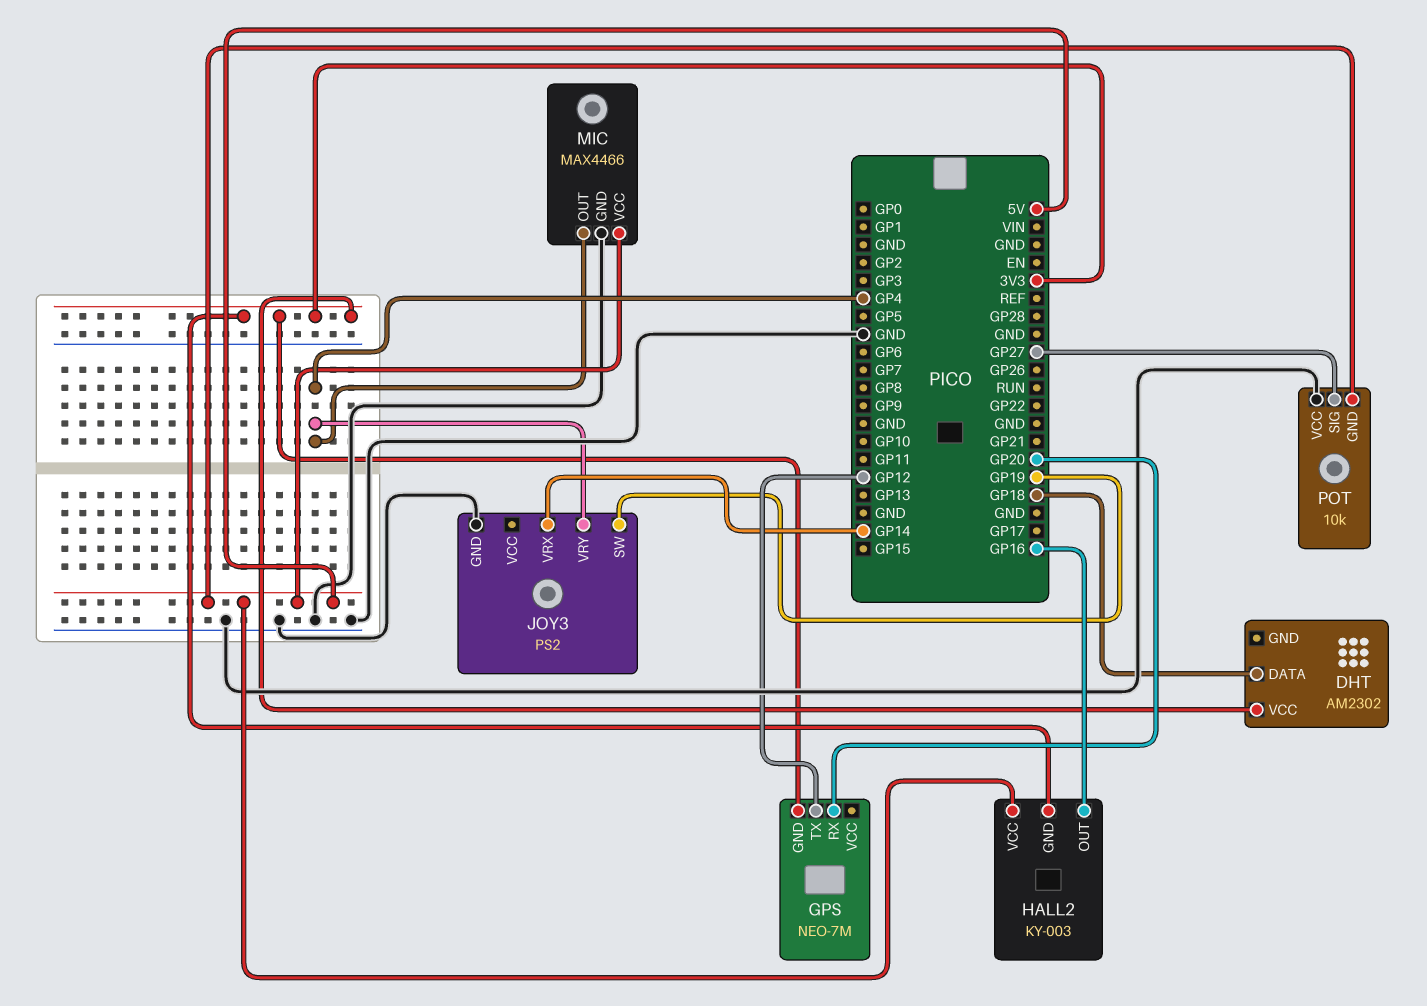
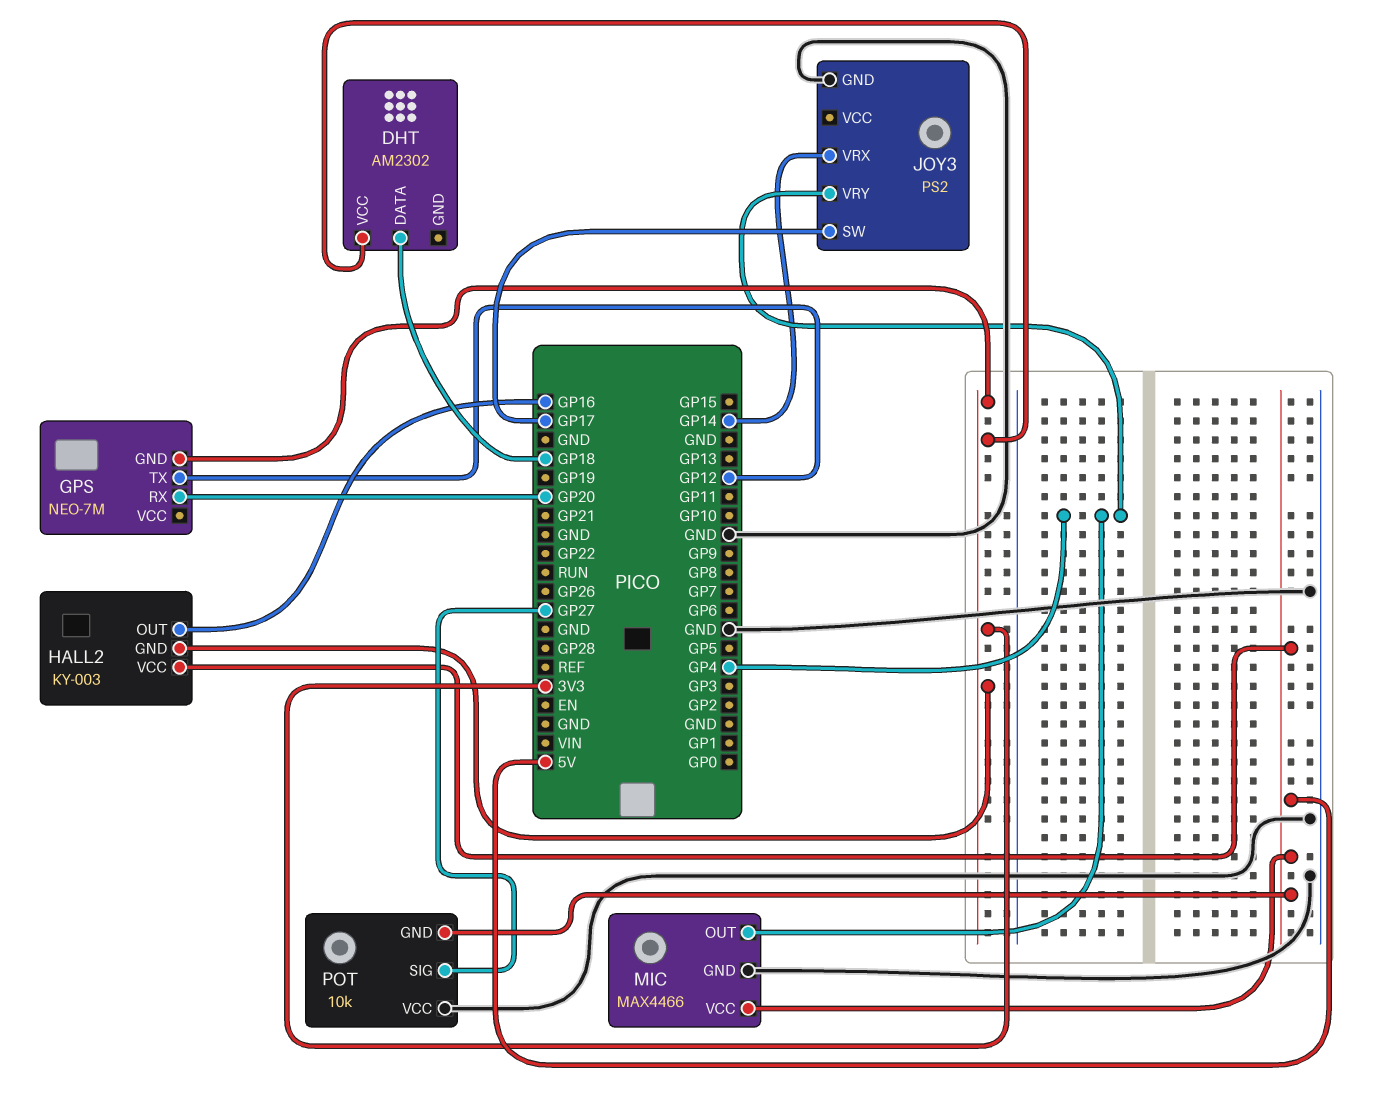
JOY3 pin SW: GP19 -> GP17

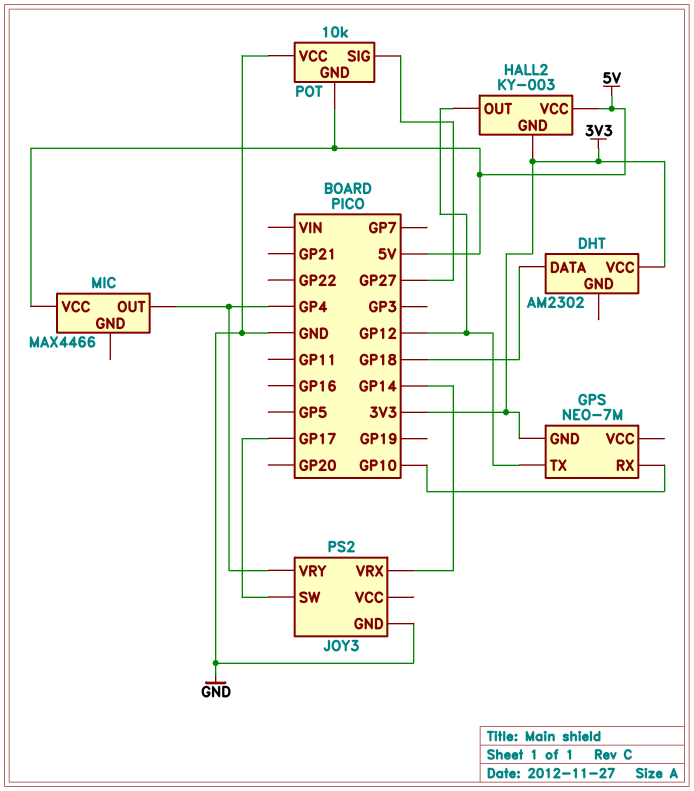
GPS pin RX: GP20 -> GP10
HALL2 pin OUT: GP16 -> GP12
MIC pin GND: GND -> none

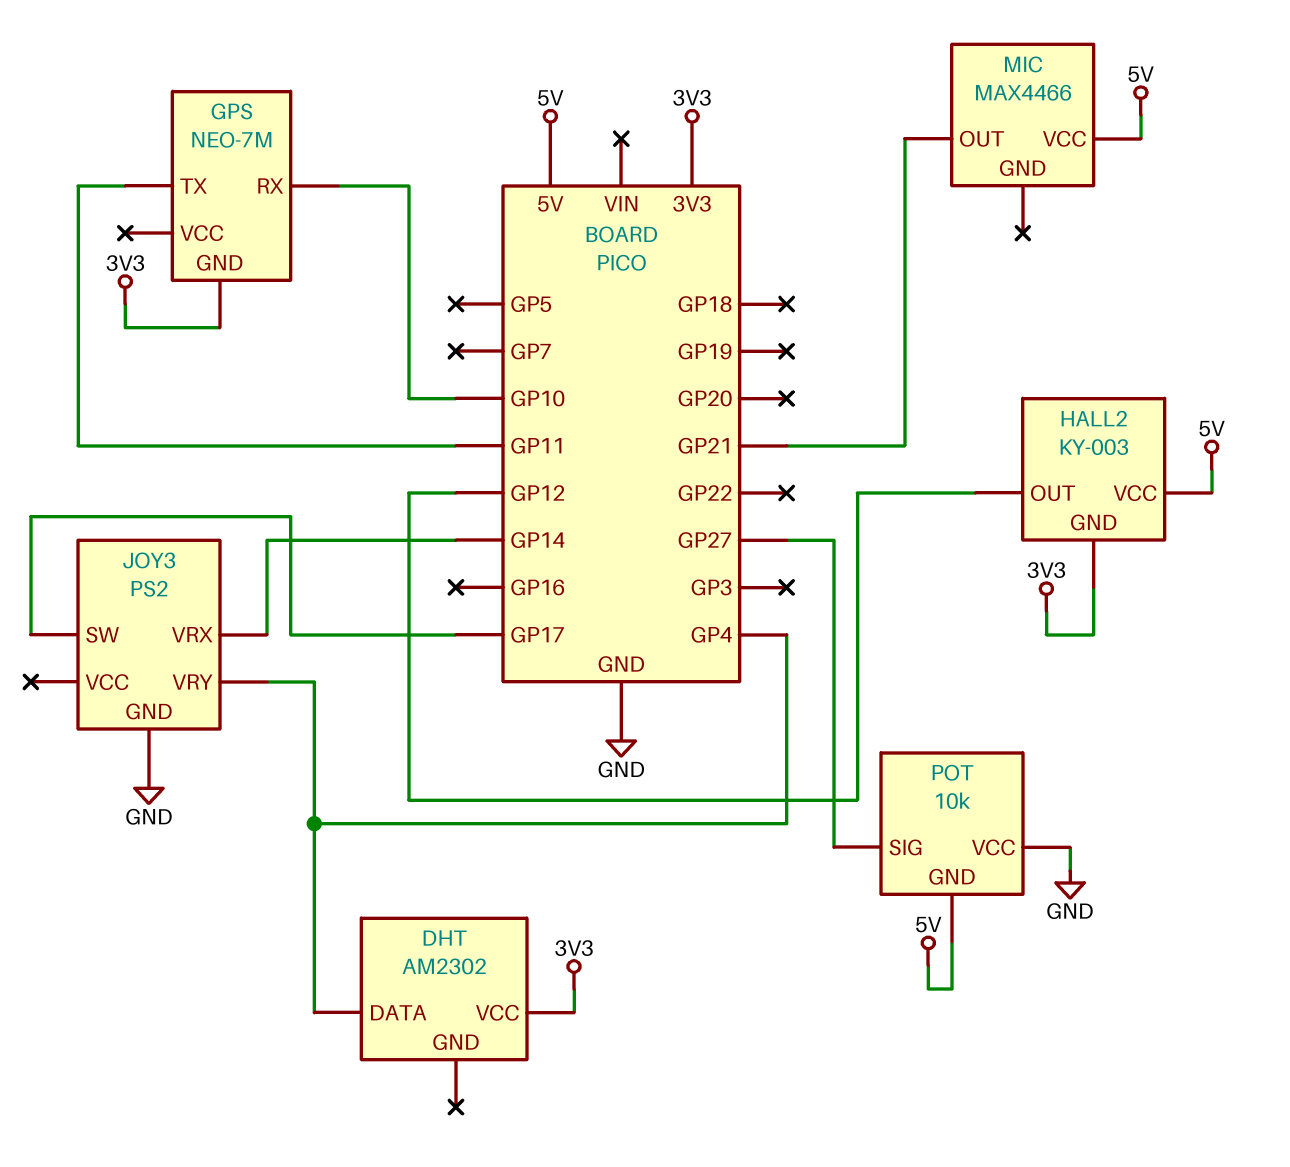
DHT pin DATA: GP18 -> GP4
GPS pin TX: GP12 -> GP11
MIC pin OUT: GP4 -> GP21

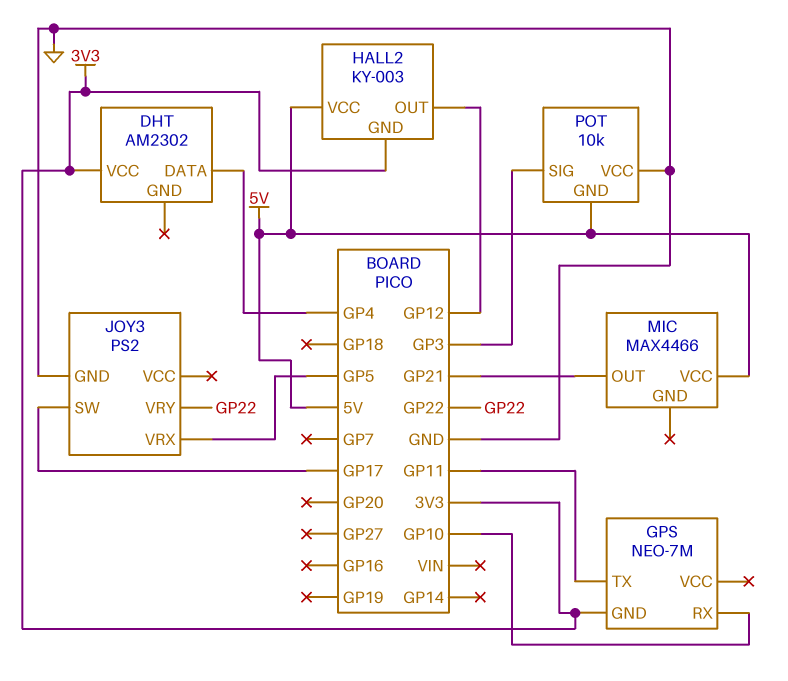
JOY3 pin VRX: GP14 -> GP5
JOY3 pin VRY: GP4 -> GP22
POT pin SIG: GP27 -> GP3

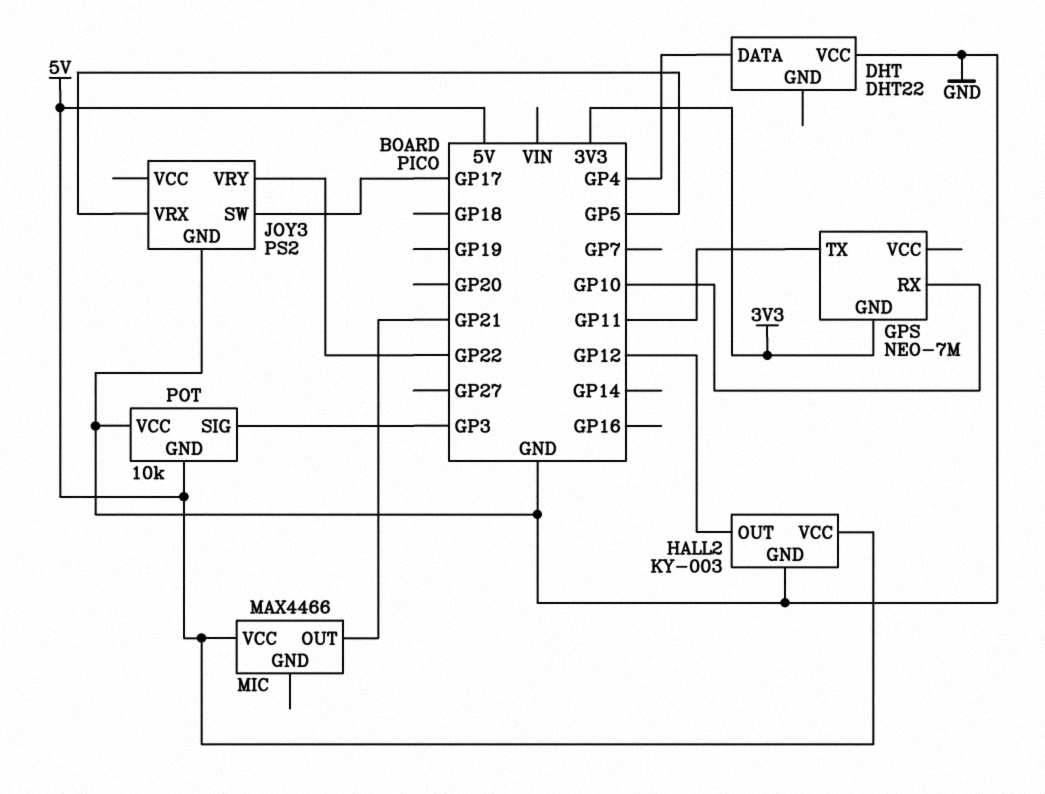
DHT: AM2302 -> DHT22
DHT pin VCC: 3V3 -> GND
HALL2 pin GND: 3V3 -> GND

